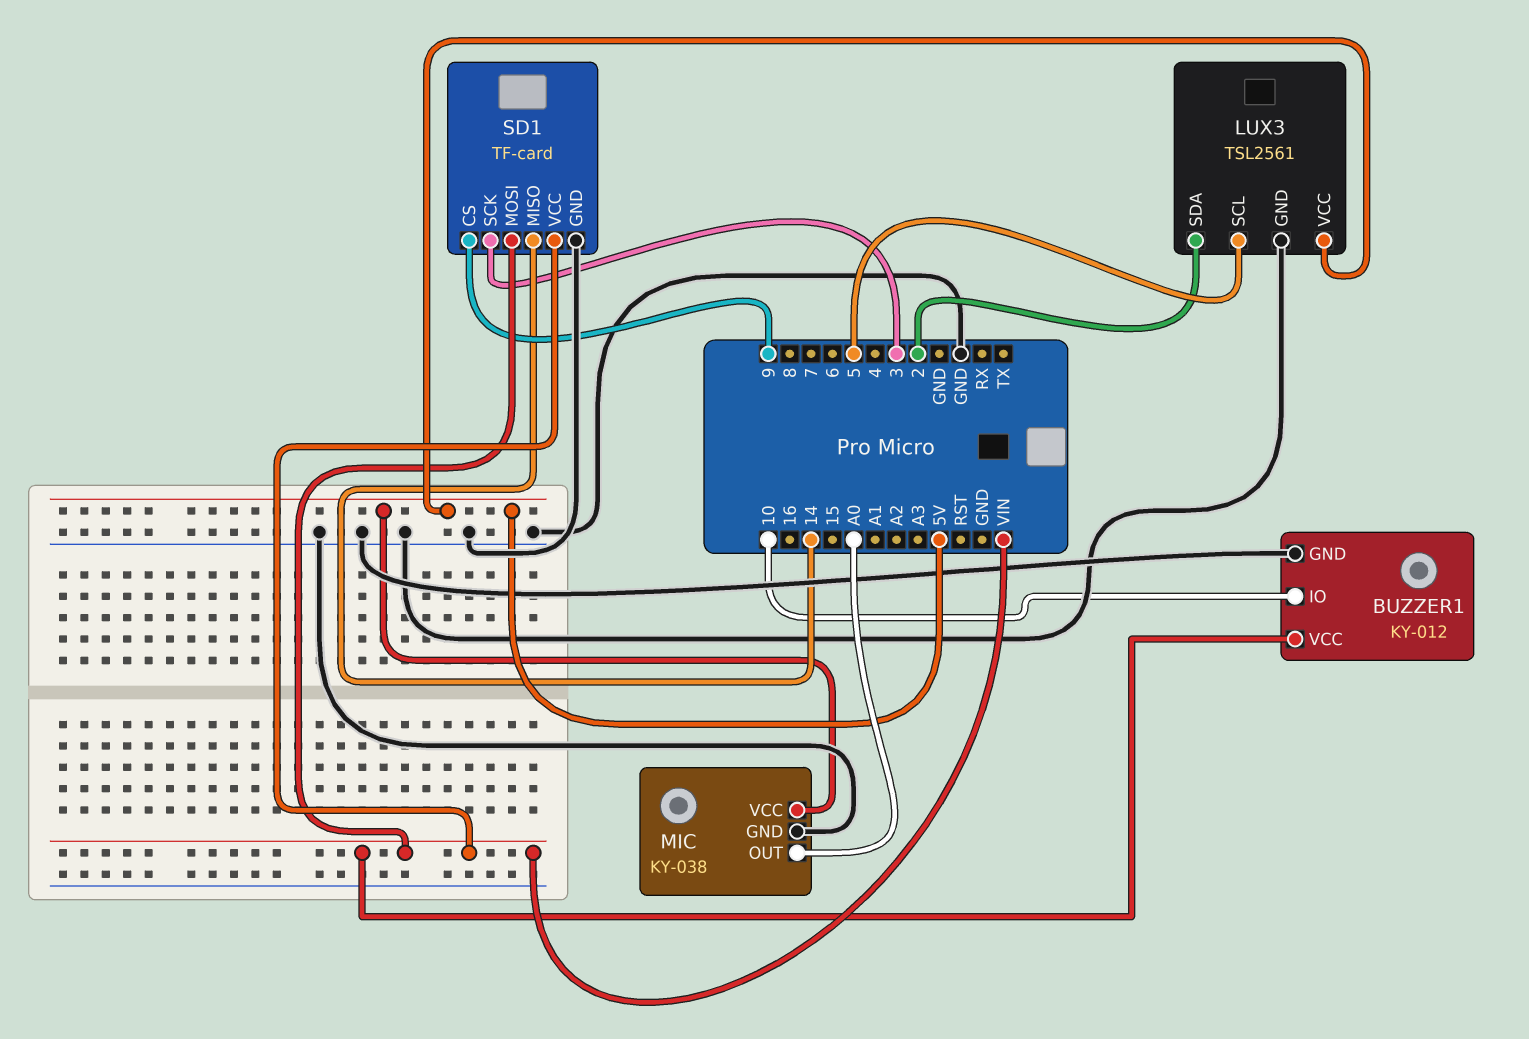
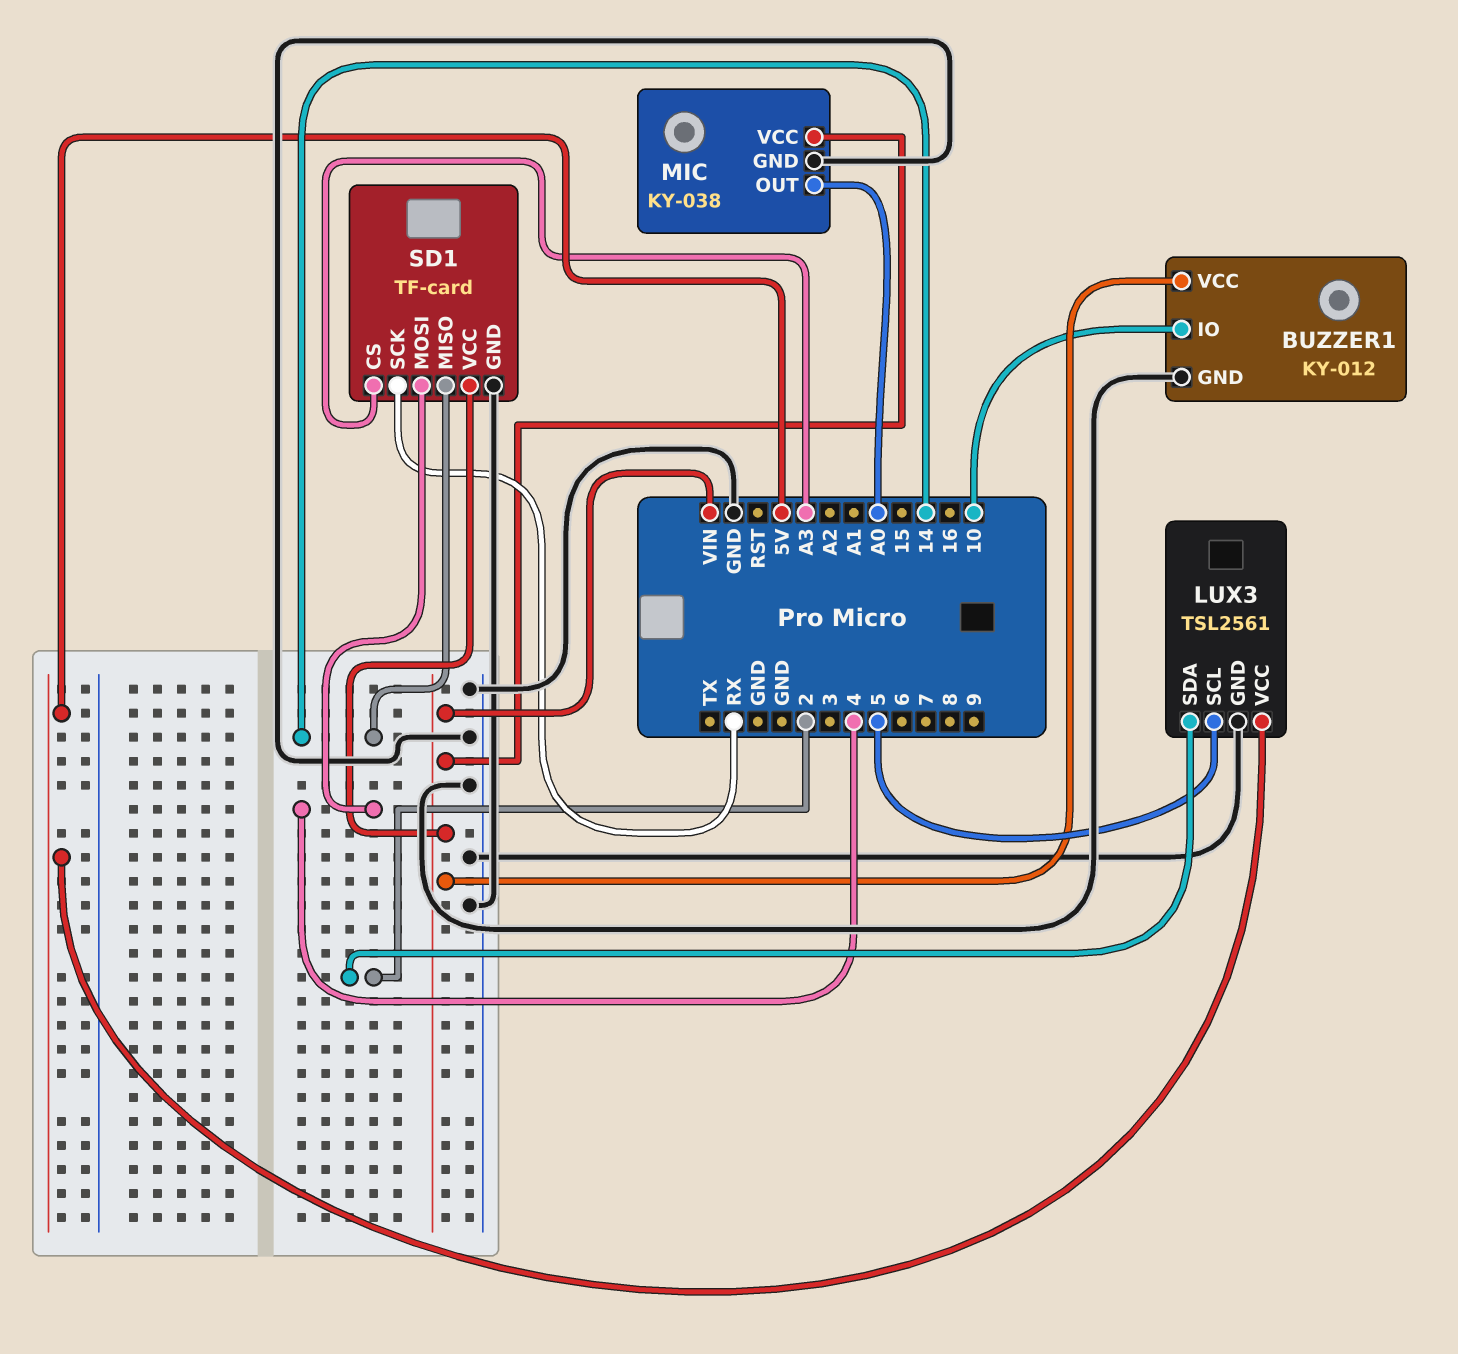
MIC pin VCC: 5V -> VIN
SD1 pin CS: 9 -> A3
SD1 pin MOSI: VIN -> 4
SD1 pin SCK: 3 -> RX

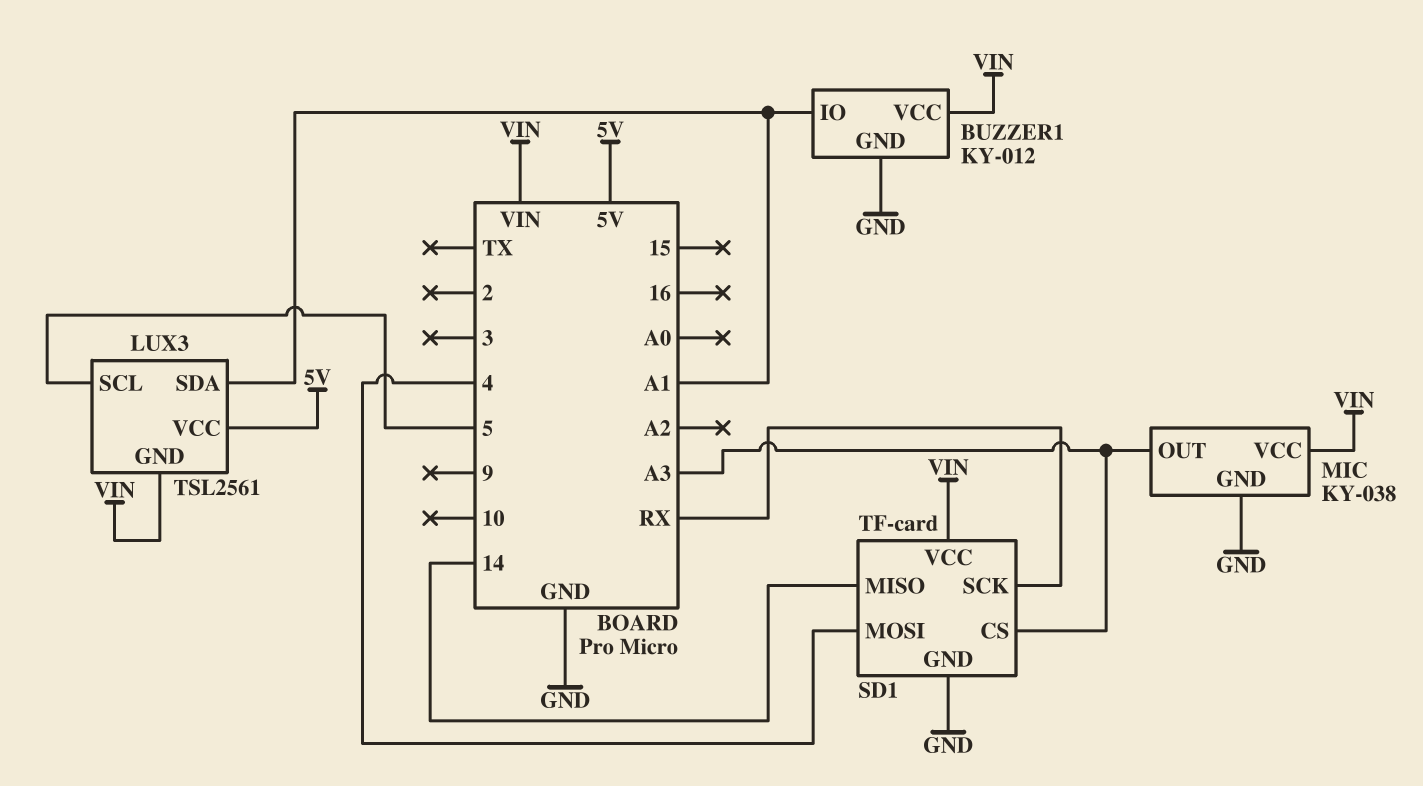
BUZZER1 pin IO: 10 -> A1
LUX3 pin GND: GND -> VIN
LUX3 pin SDA: 2 -> A1
MIC pin OUT: A0 -> A3

